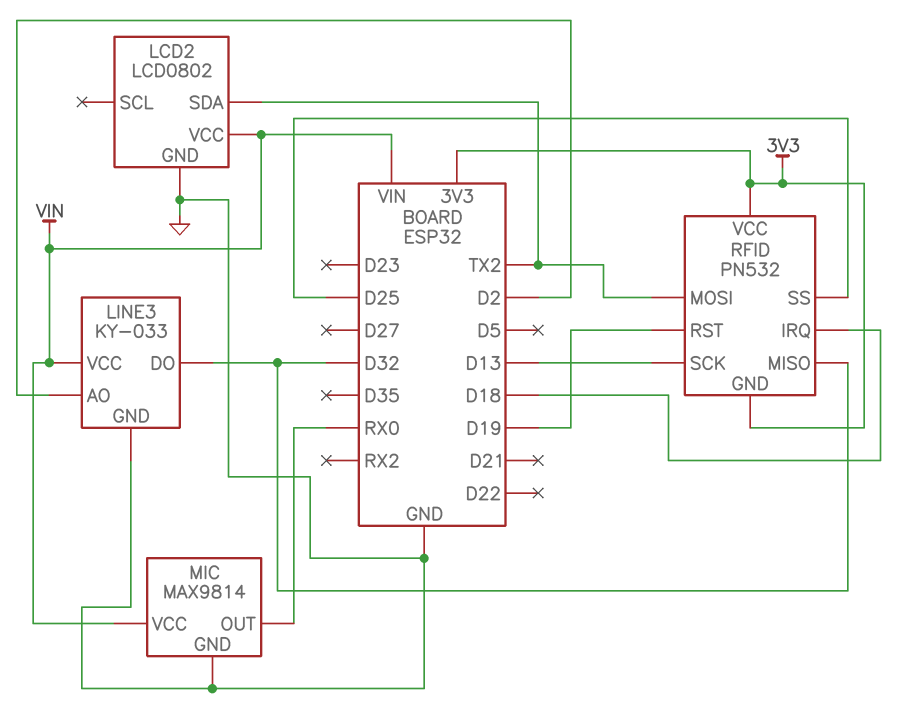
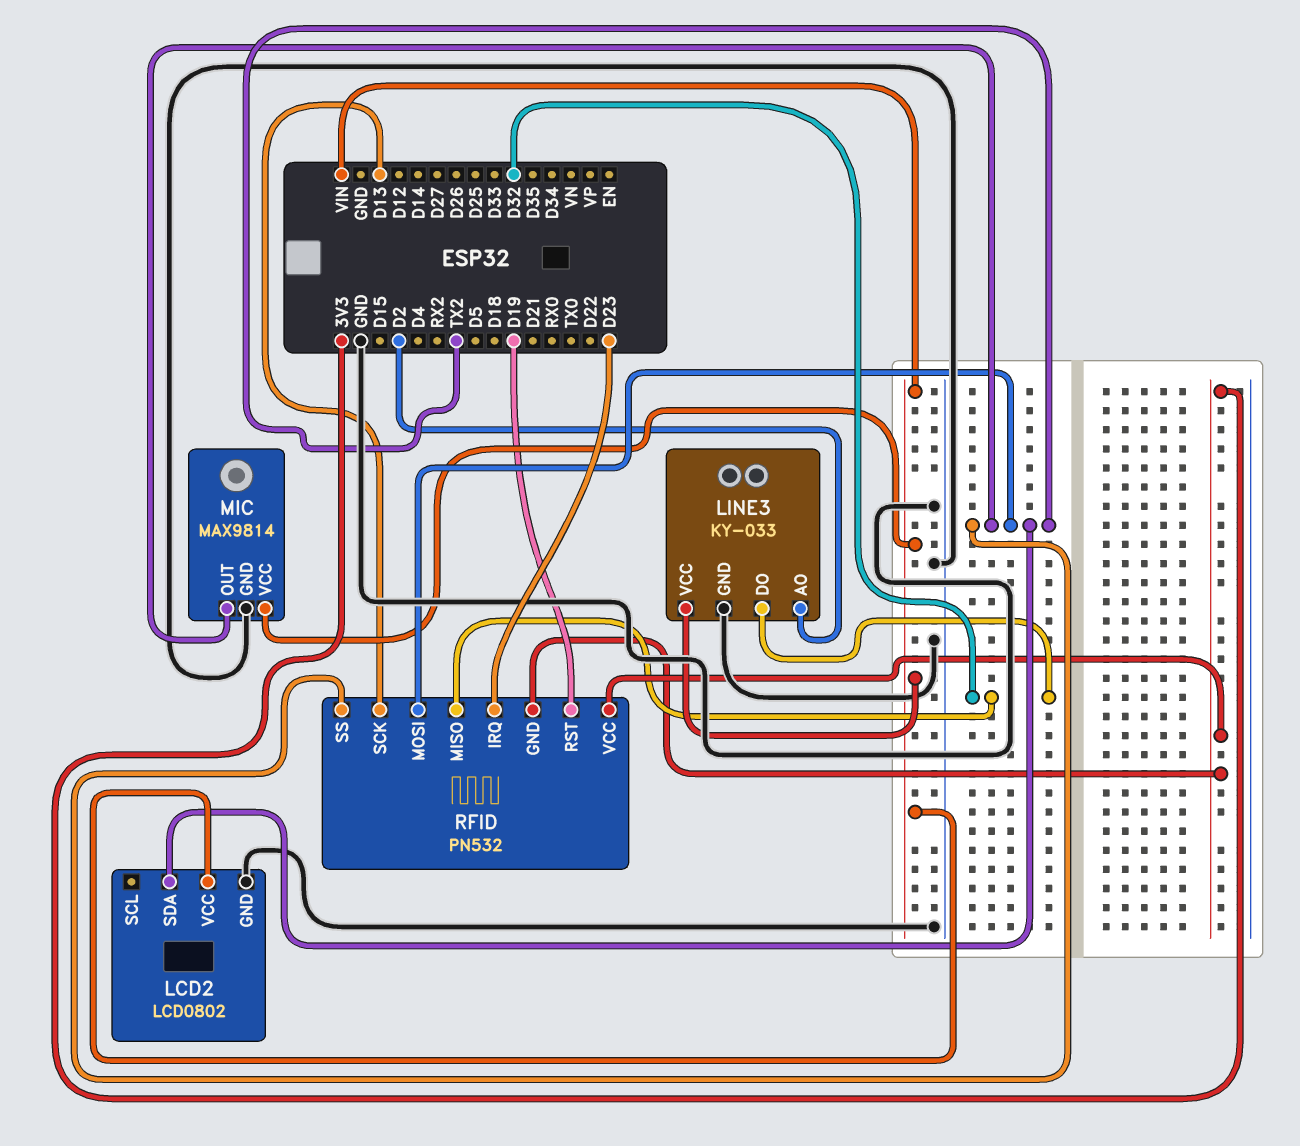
MIC pin OUT: RX0 -> TX2
RFID pin IRQ: D18 -> D23
RFID pin SS: D25 -> TX2

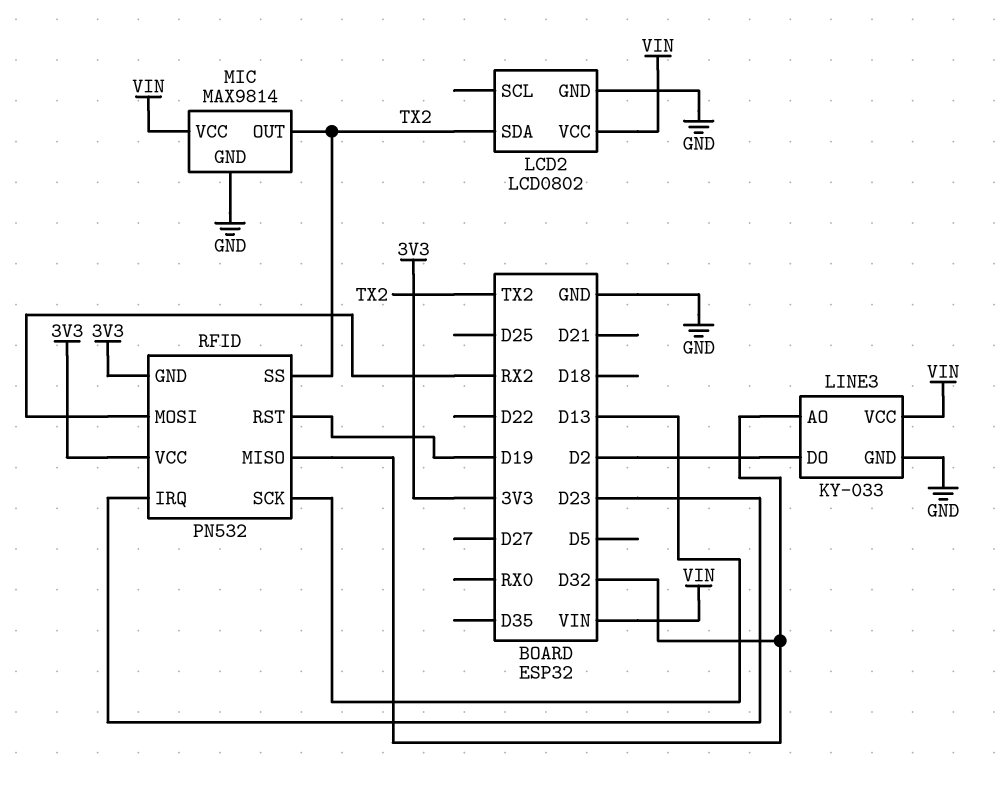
LINE3 pin AO: D2 -> D32
LINE3 pin DO: D32 -> D2
RFID pin MOSI: TX2 -> RX2

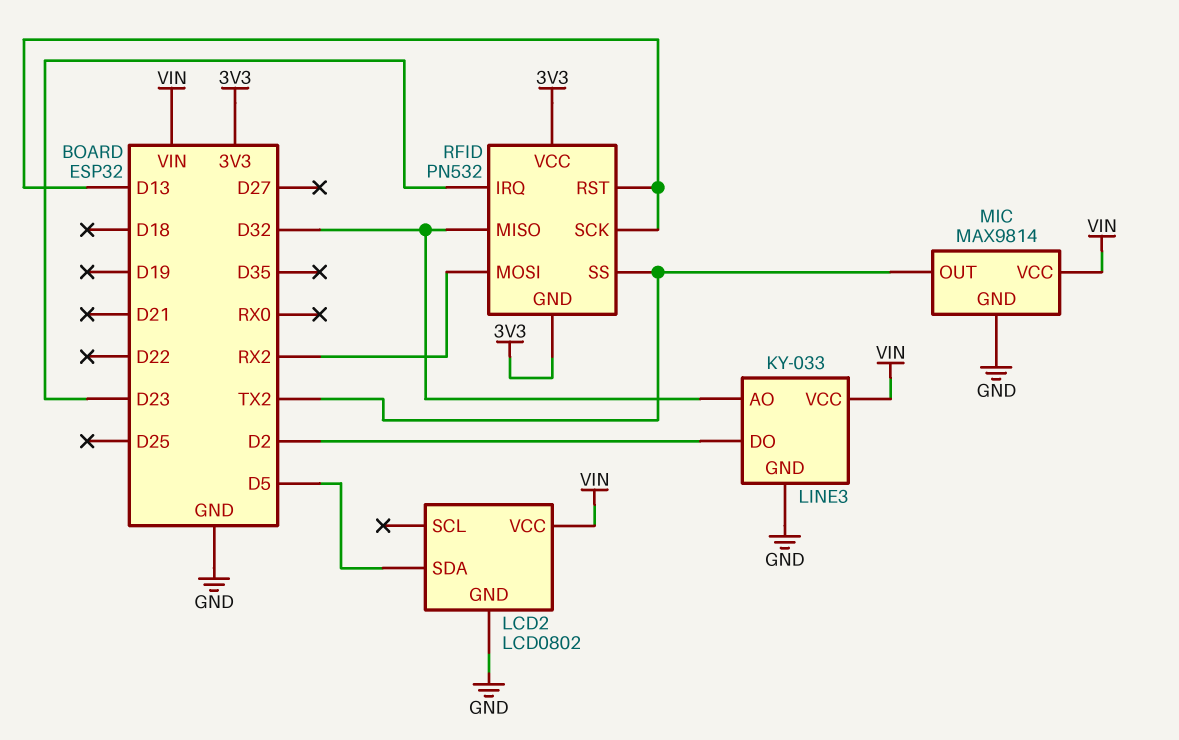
LCD2 pin SDA: TX2 -> D5
RFID pin RST: D19 -> D13

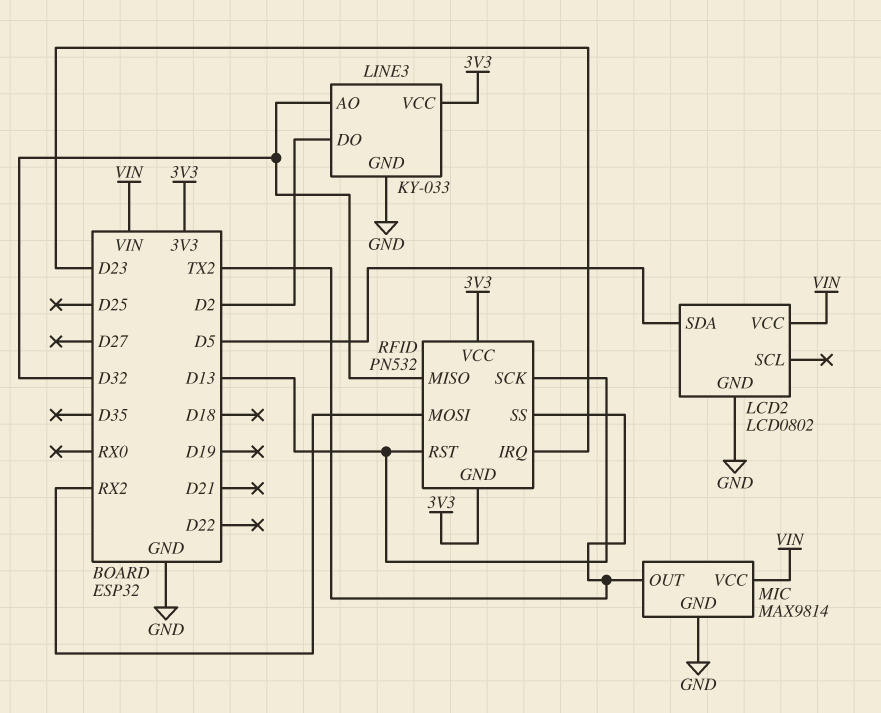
LINE3 pin VCC: VIN -> 3V3

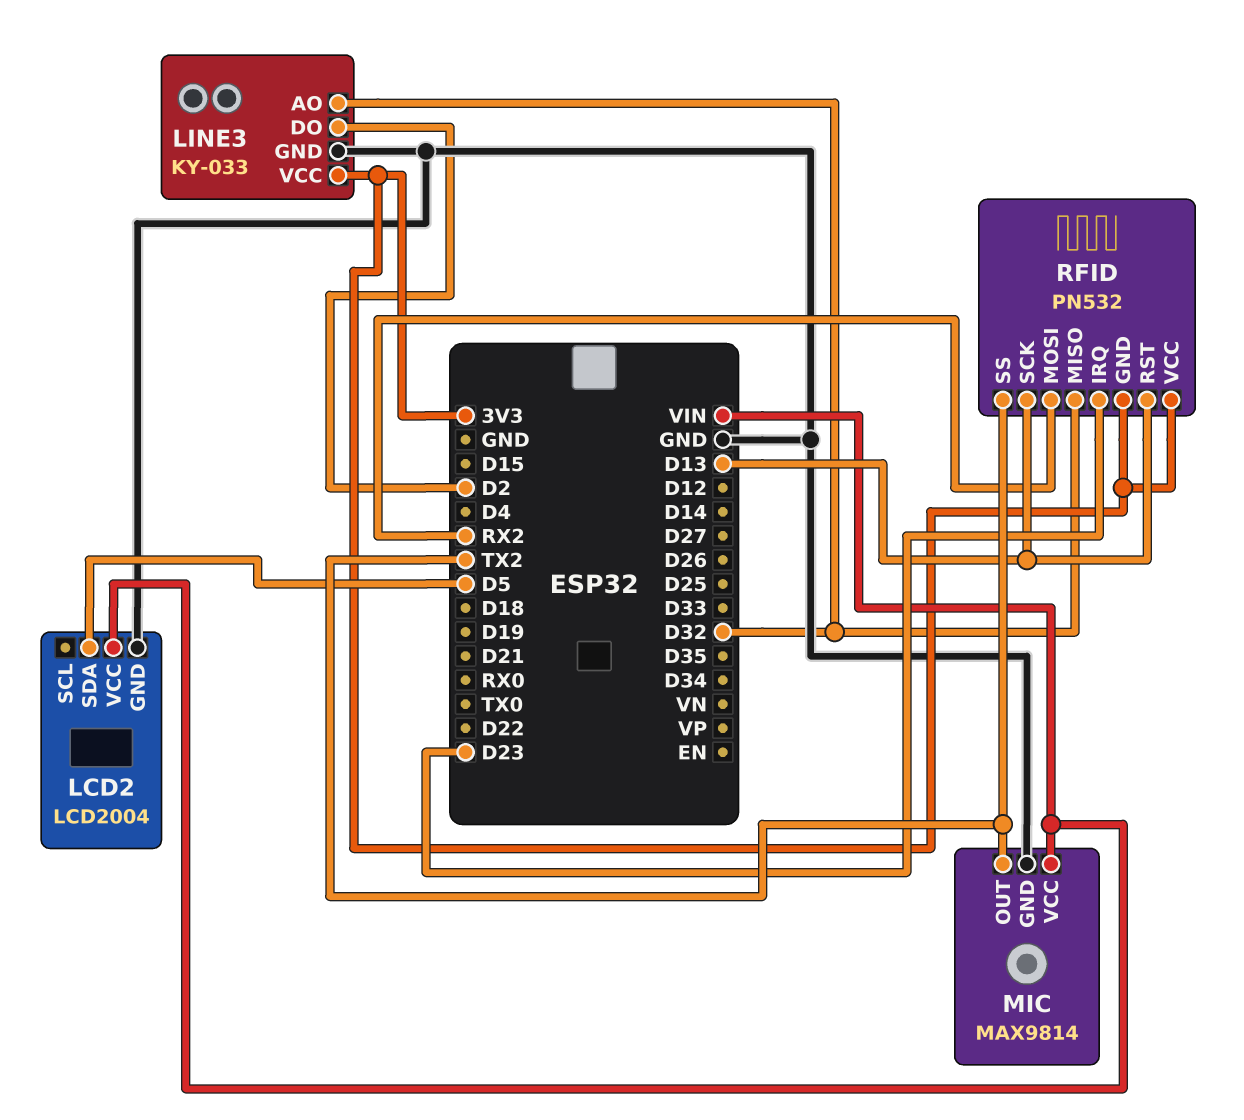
LCD2: LCD0802 -> LCD2004

